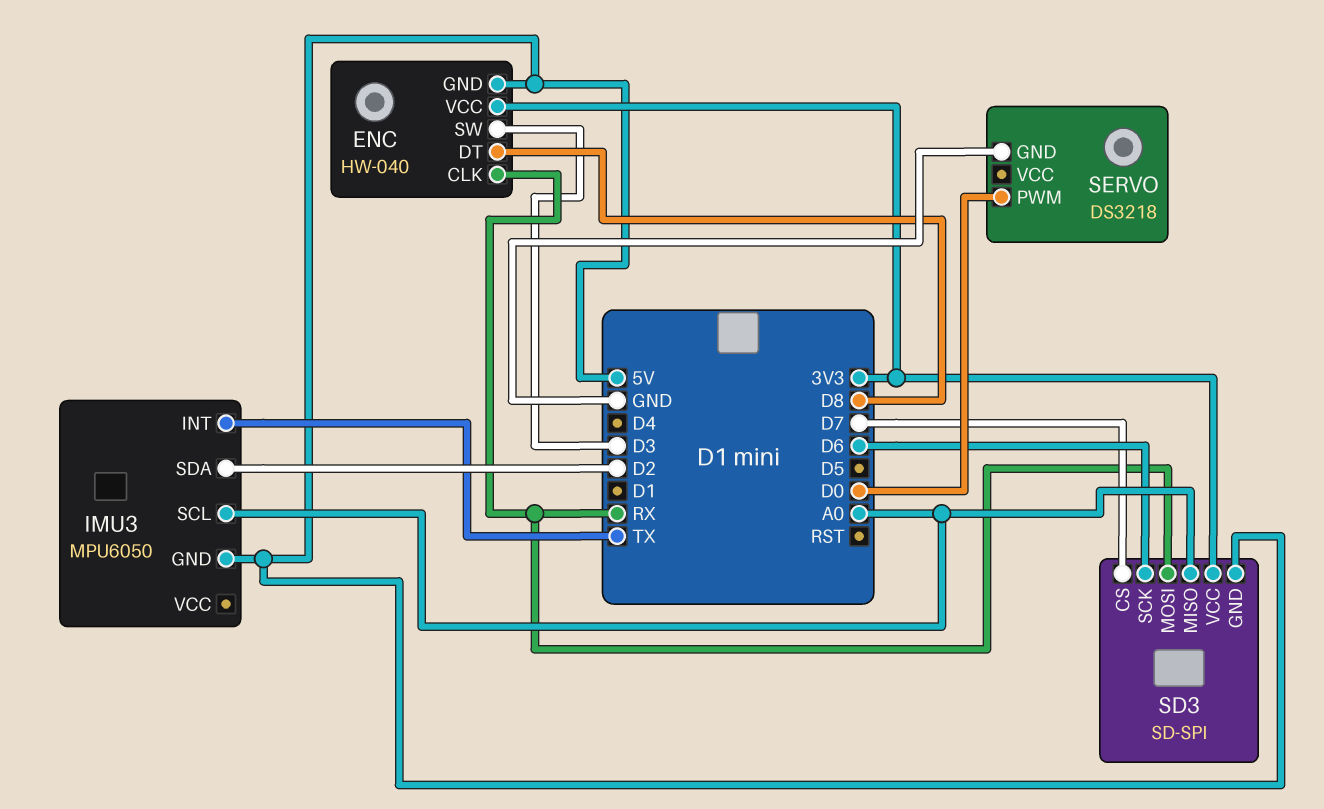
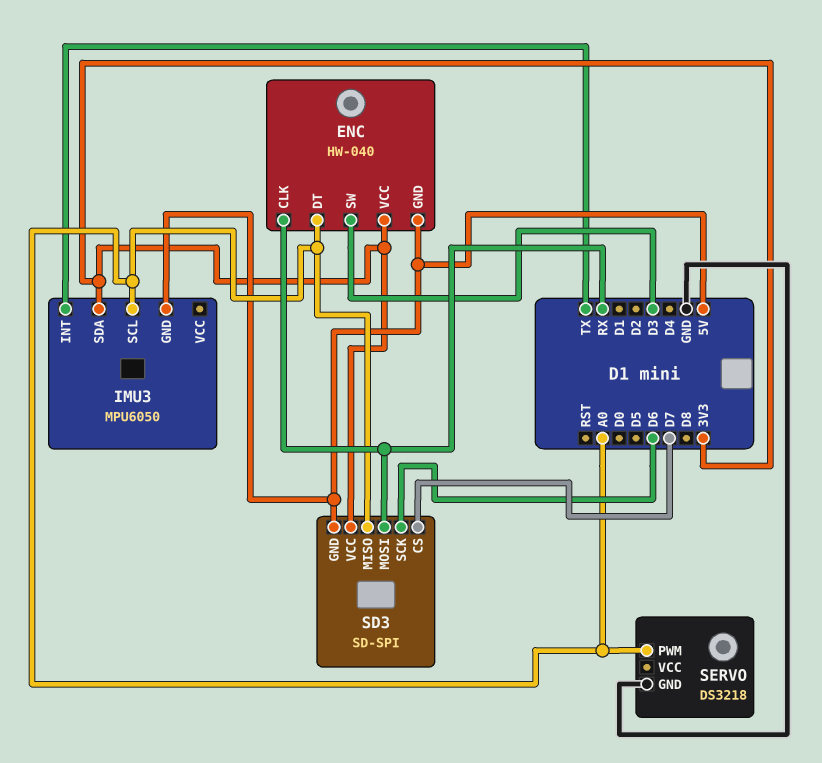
ENC pin DT: D8 -> A0
IMU3 pin SDA: D2 -> 3V3
SERVO pin PWM: D0 -> A0

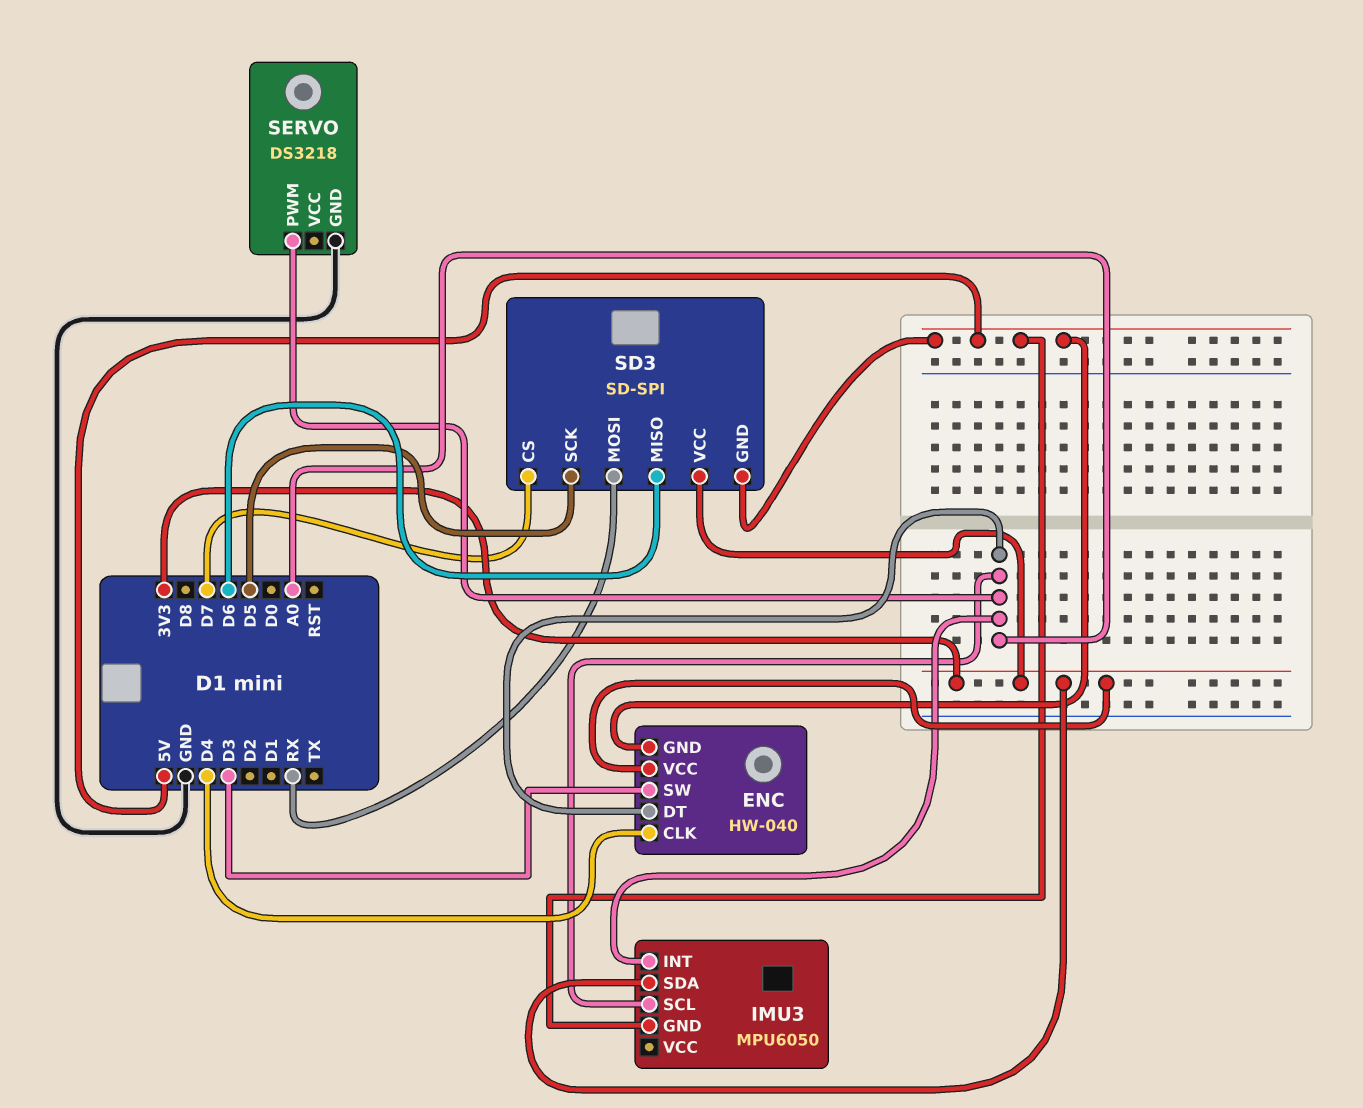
ENC pin CLK: RX -> D4
IMU3 pin INT: TX -> A0
SD3 pin MISO: A0 -> D6
SD3 pin SCK: D6 -> D5

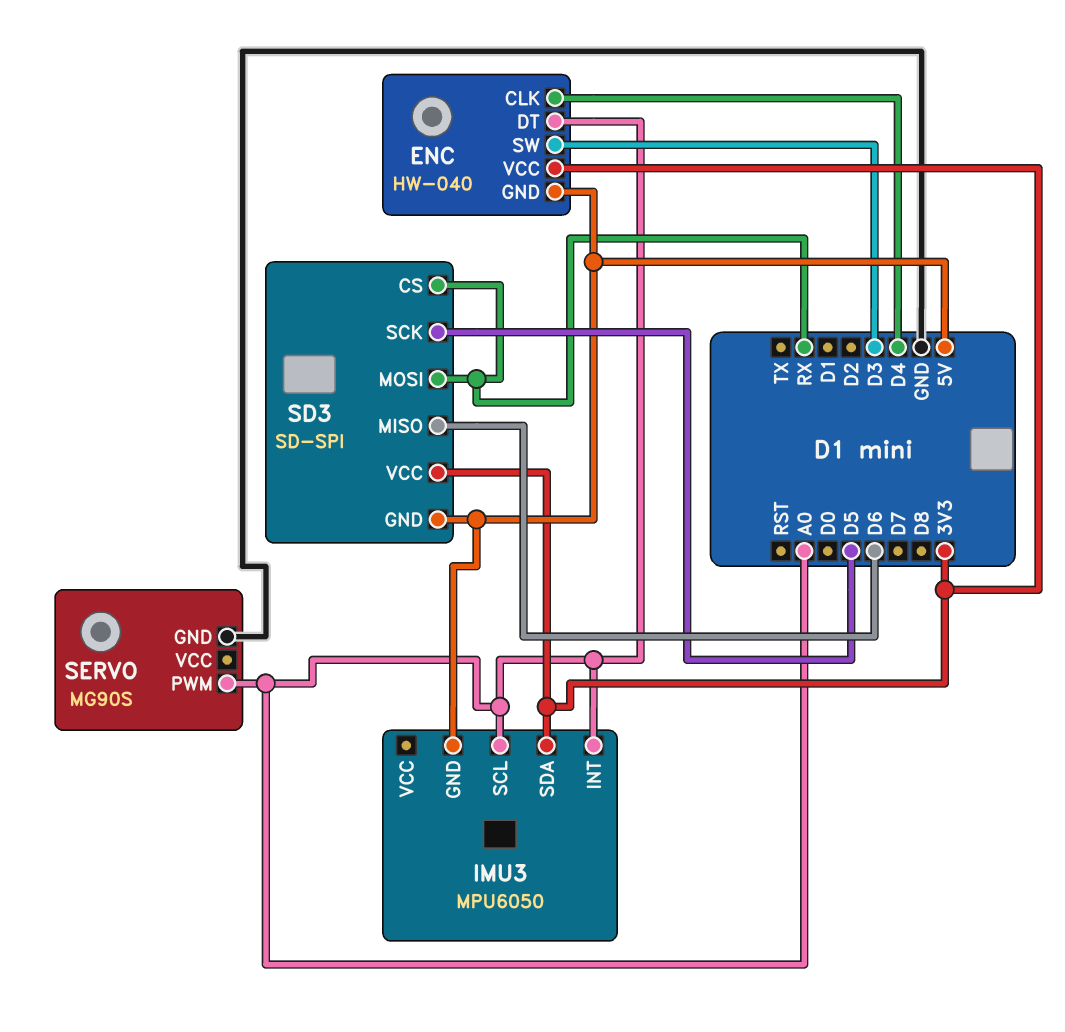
SD3 pin CS: D7 -> RX
SERVO: DS3218 -> MG90S

